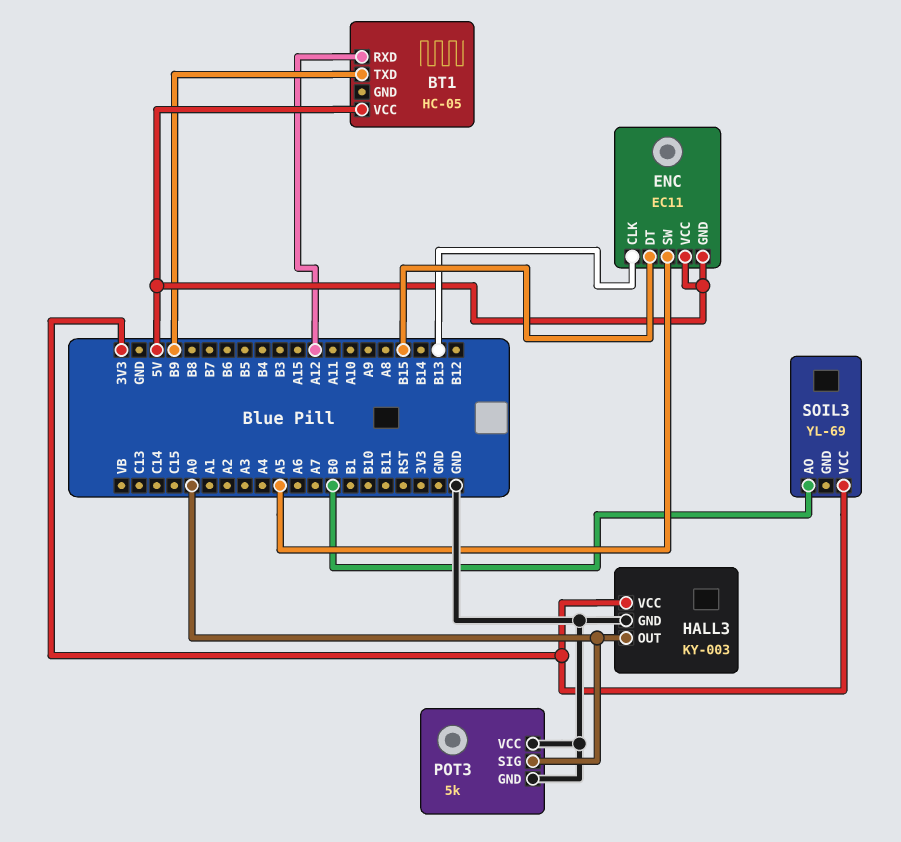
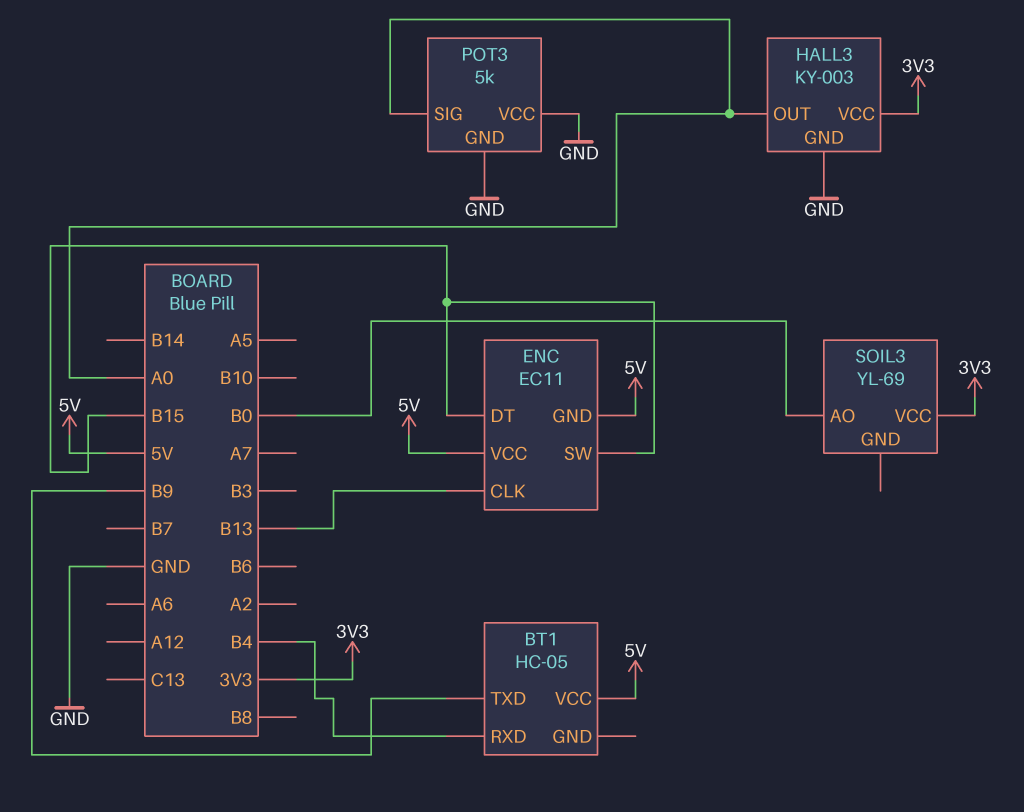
BT1 pin RXD: A12 -> B4
ENC pin SW: A5 -> B15

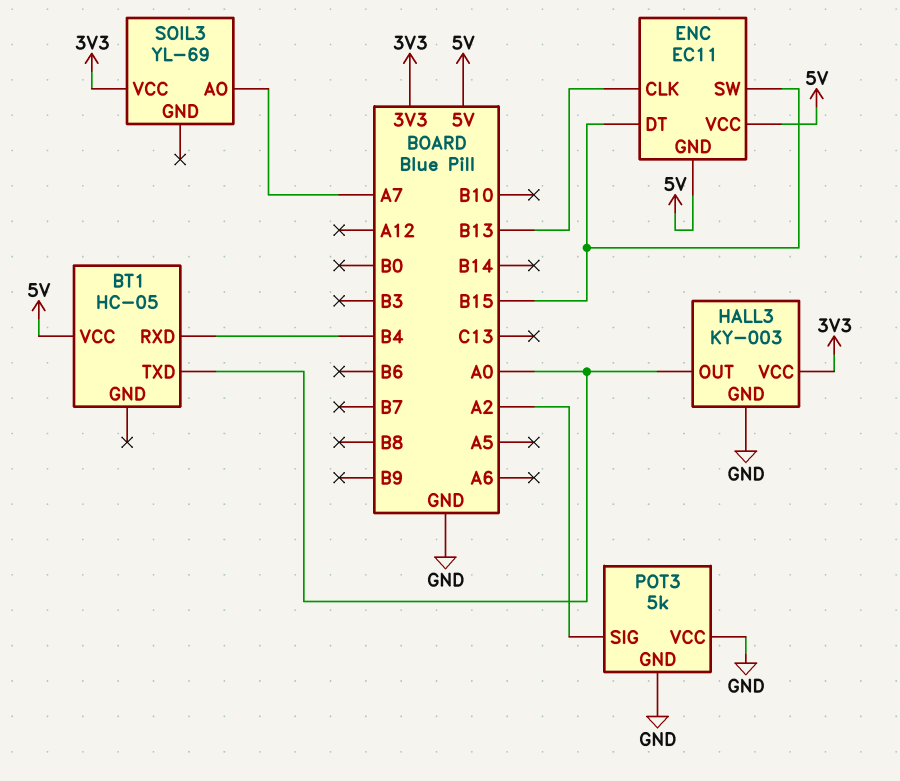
BT1 pin TXD: B9 -> A0
POT3 pin SIG: A0 -> A2
SOIL3 pin AO: B0 -> A7

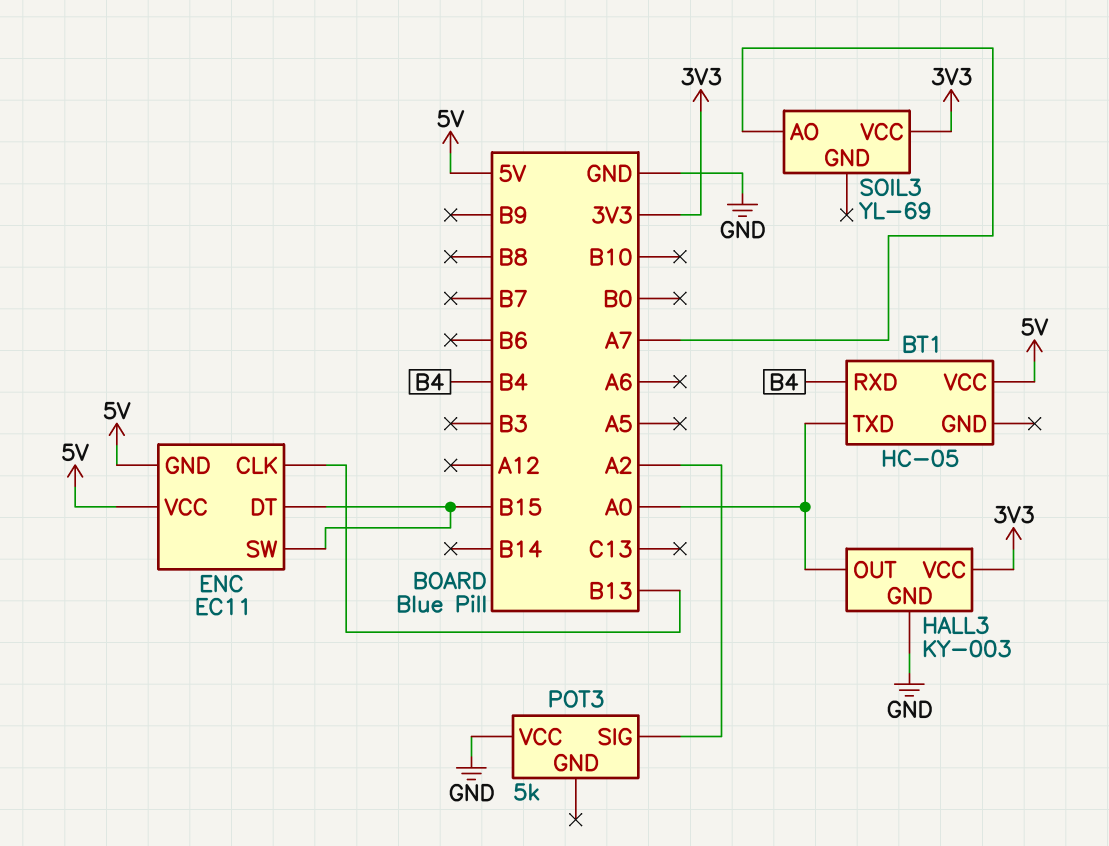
POT3 pin GND: GND -> none

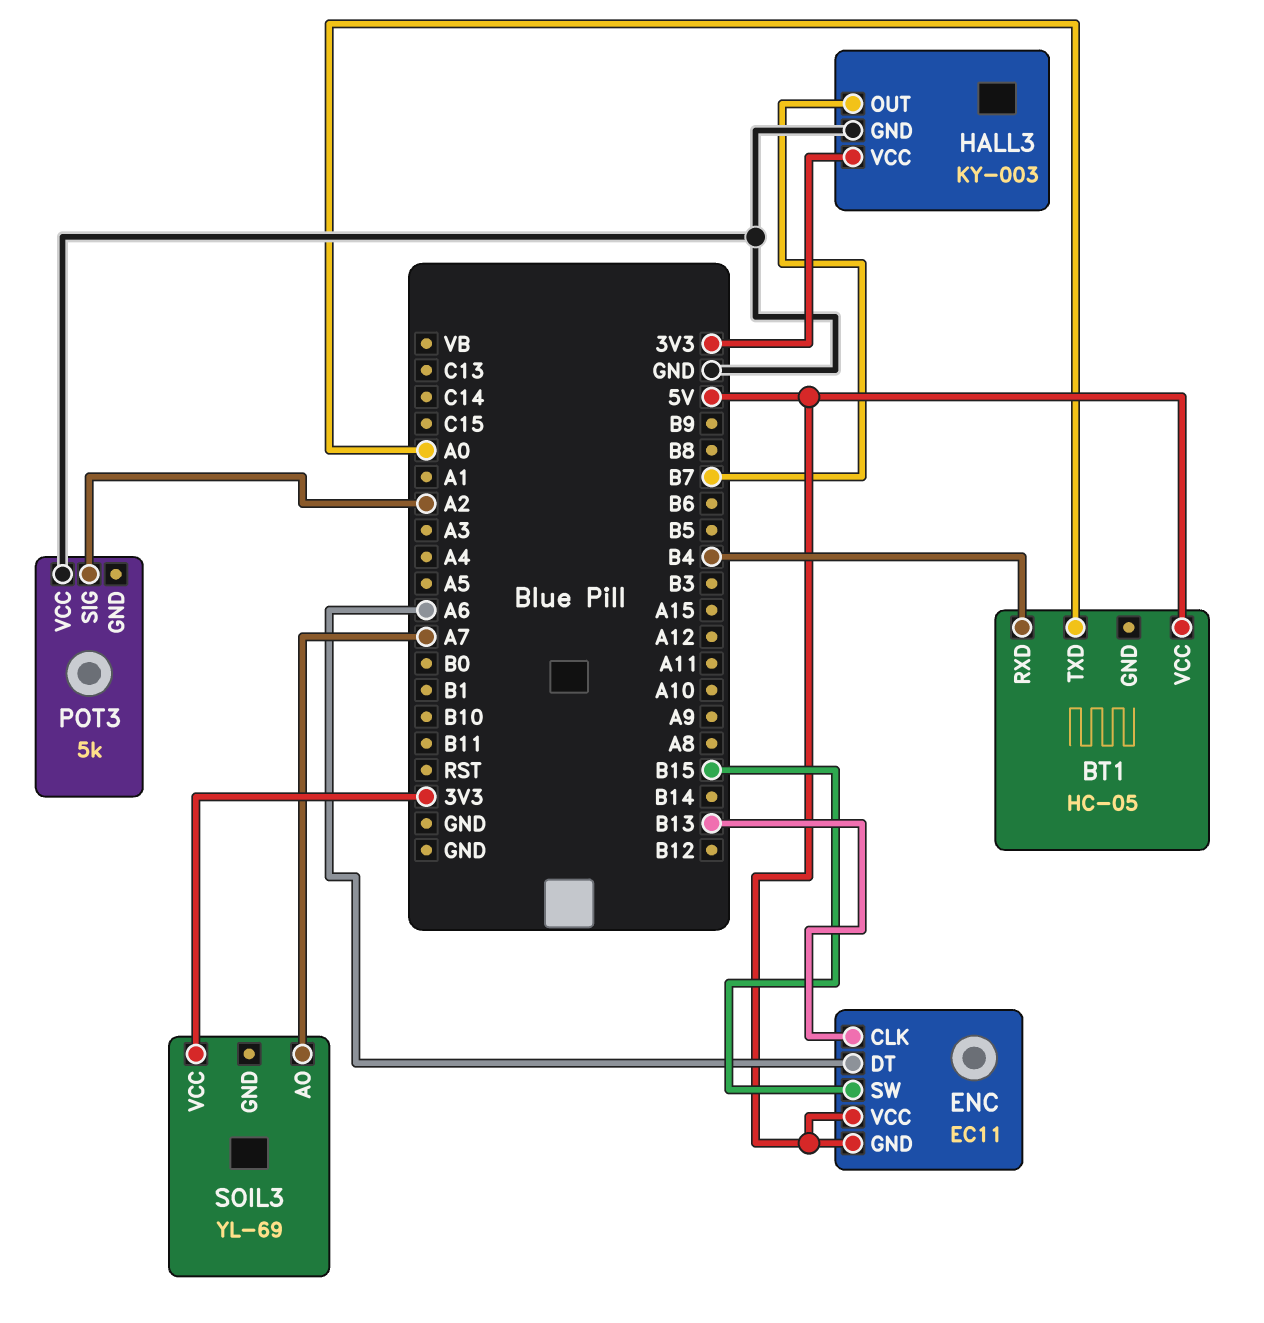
ENC pin DT: B15 -> A6
HALL3 pin OUT: A0 -> B7

